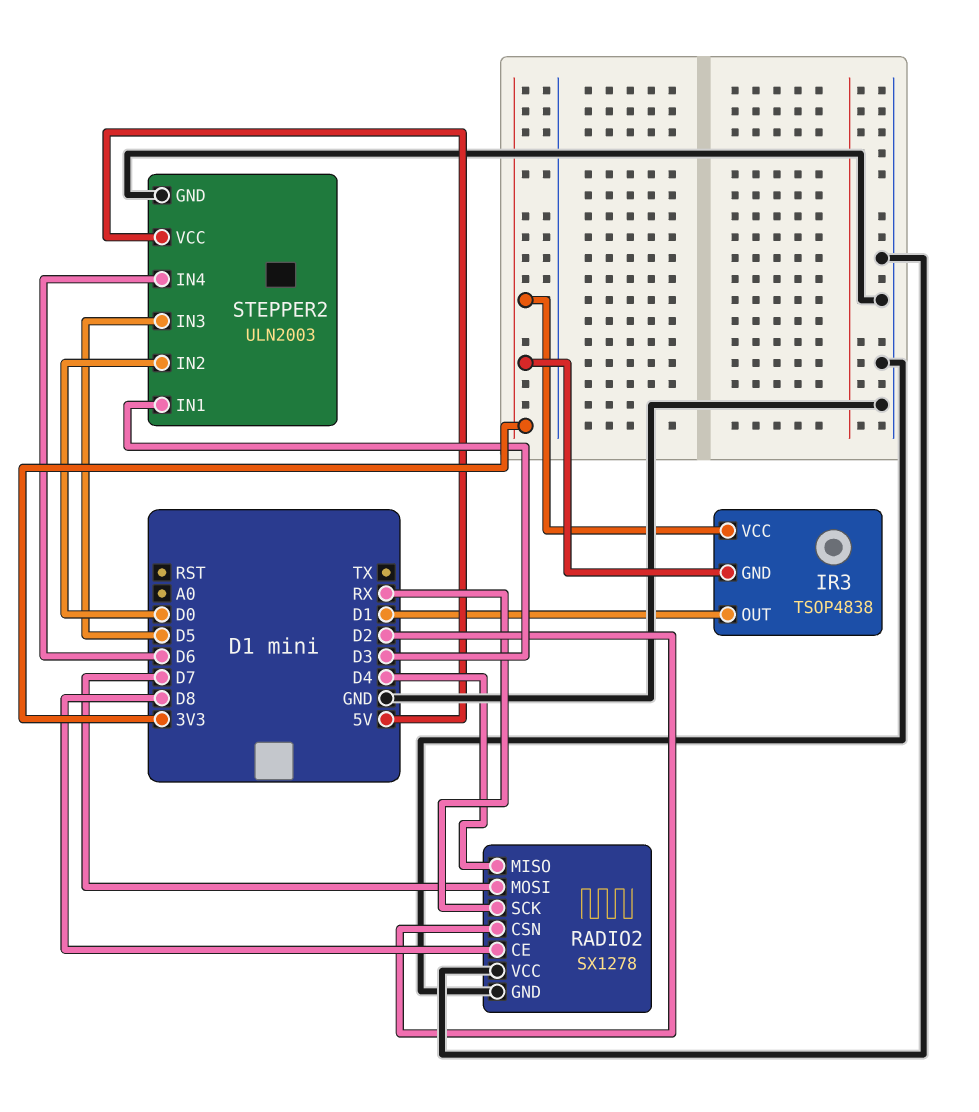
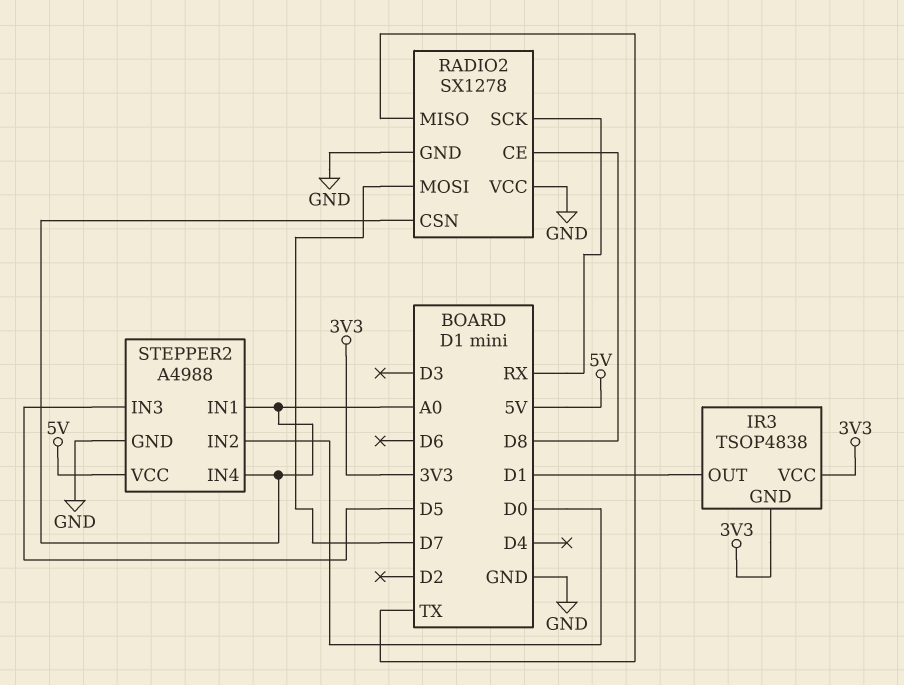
RADIO2 pin CSN: D2 -> A0
RADIO2 pin MISO: D4 -> TX
STEPPER2: ULN2003 -> A4988
STEPPER2 pin IN1: D3 -> A0
STEPPER2 pin IN4: D6 -> A0

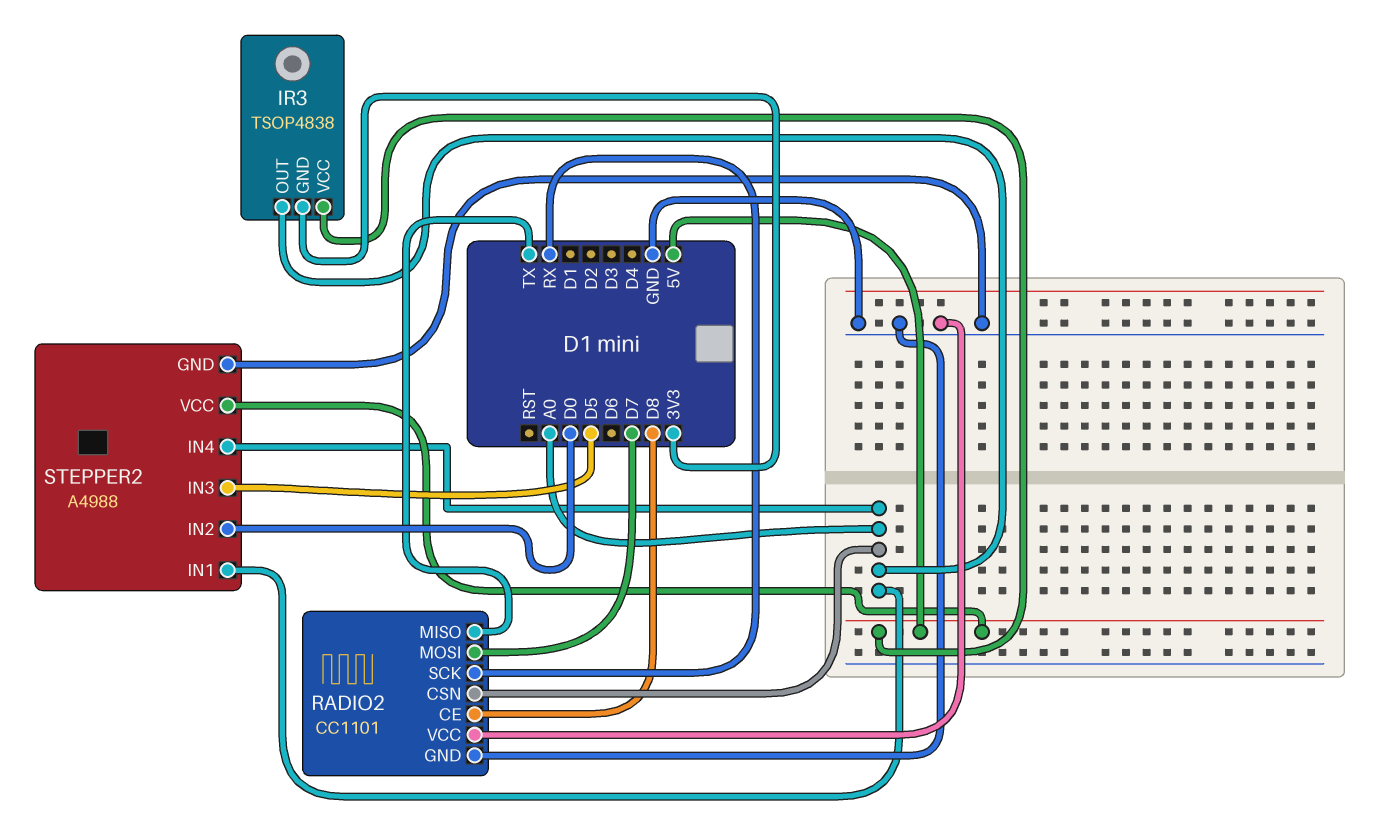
IR3 pin OUT: D1 -> A0
IR3 pin VCC: 3V3 -> 5V
RADIO2: SX1278 -> CC1101

